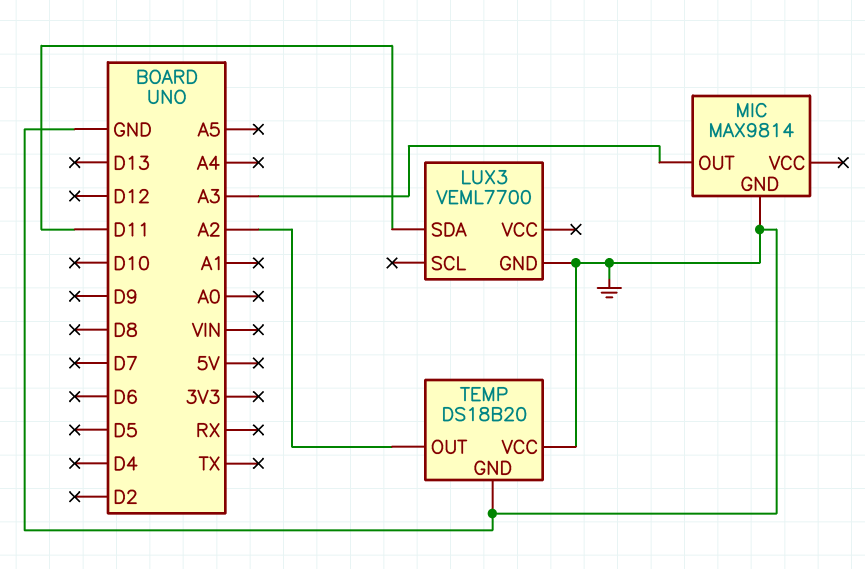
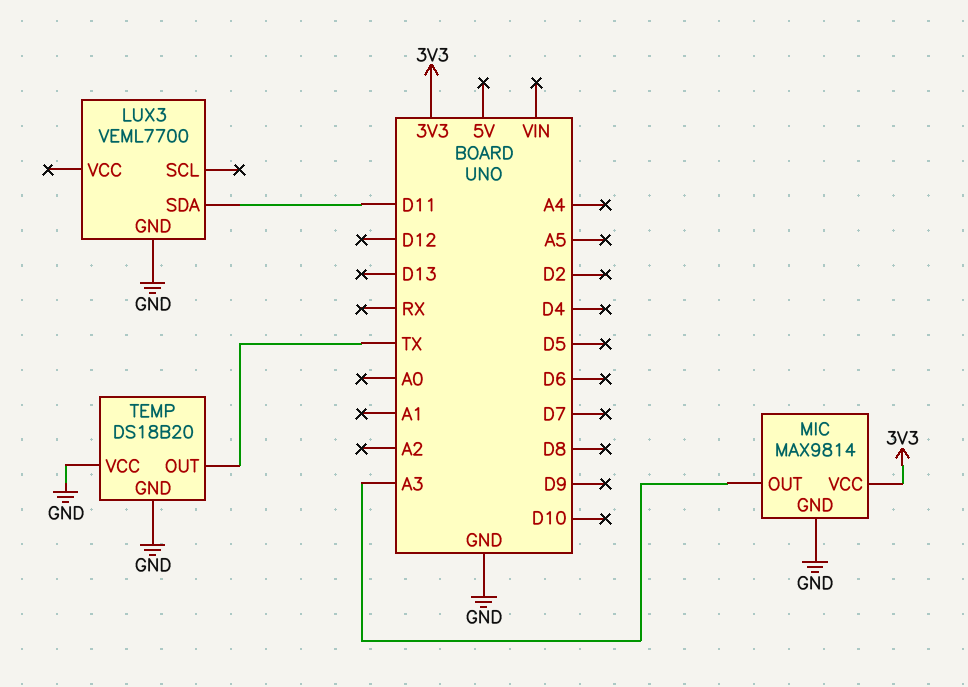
MIC pin VCC: none -> 3V3
TEMP pin OUT: A2 -> TX

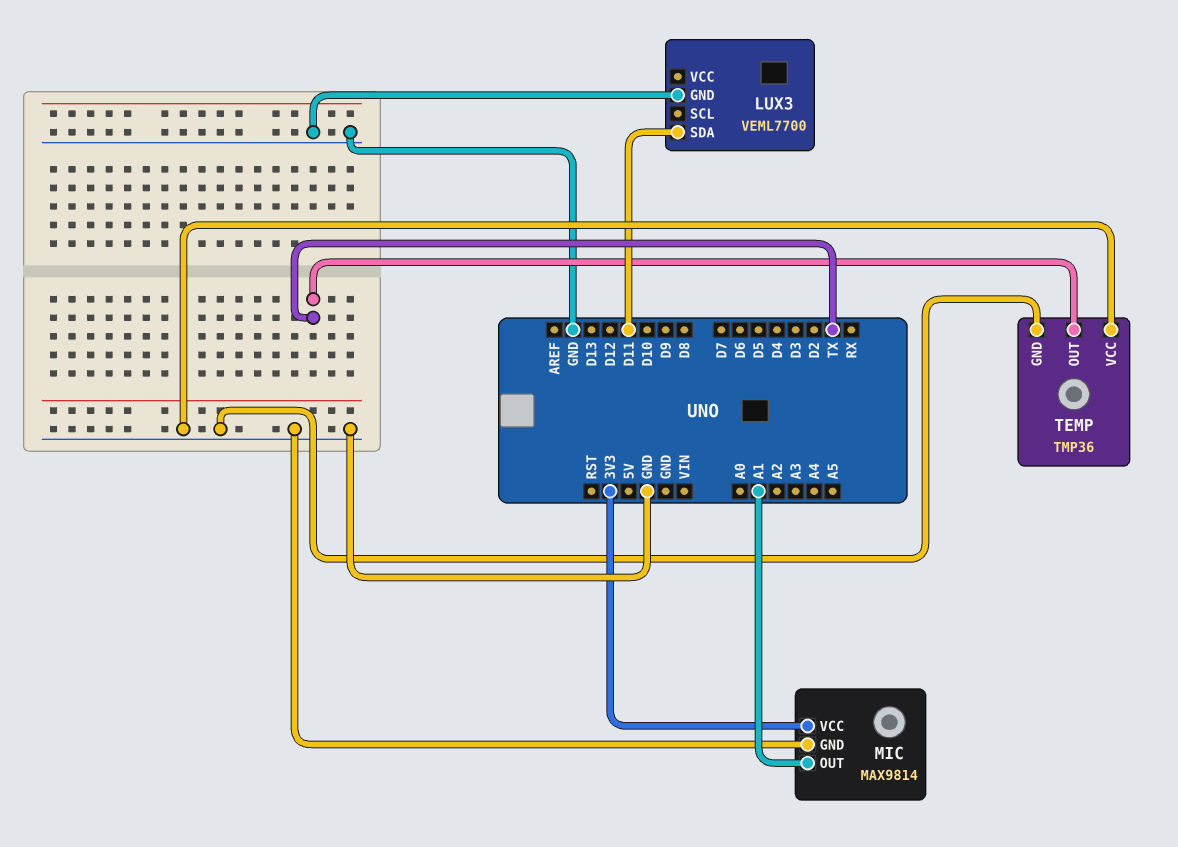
MIC pin OUT: A3 -> A1
TEMP: DS18B20 -> TMP36

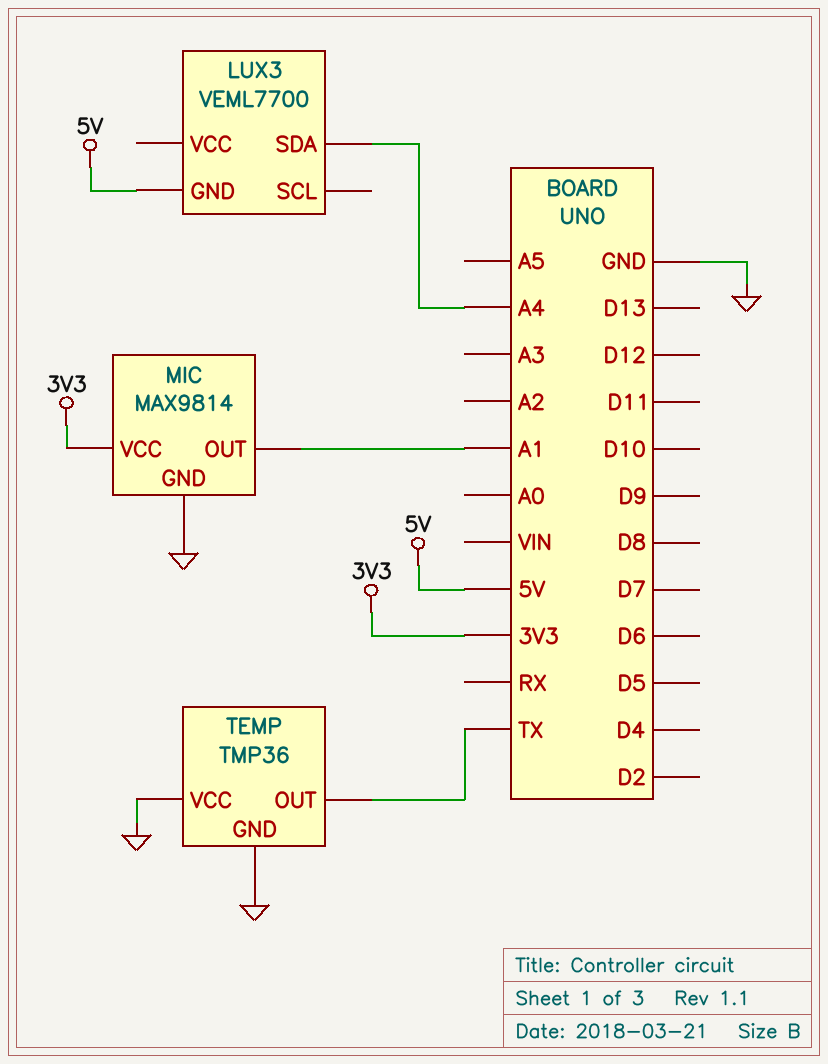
LUX3 pin GND: GND -> 5V
LUX3 pin SDA: D11 -> A4

